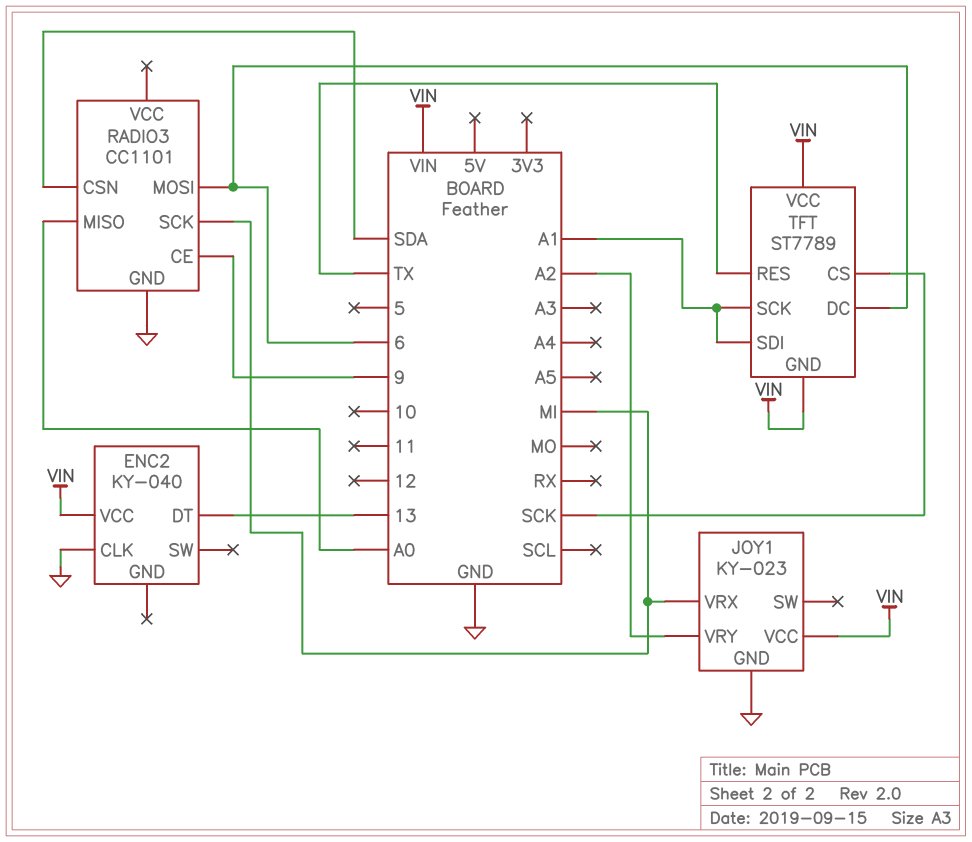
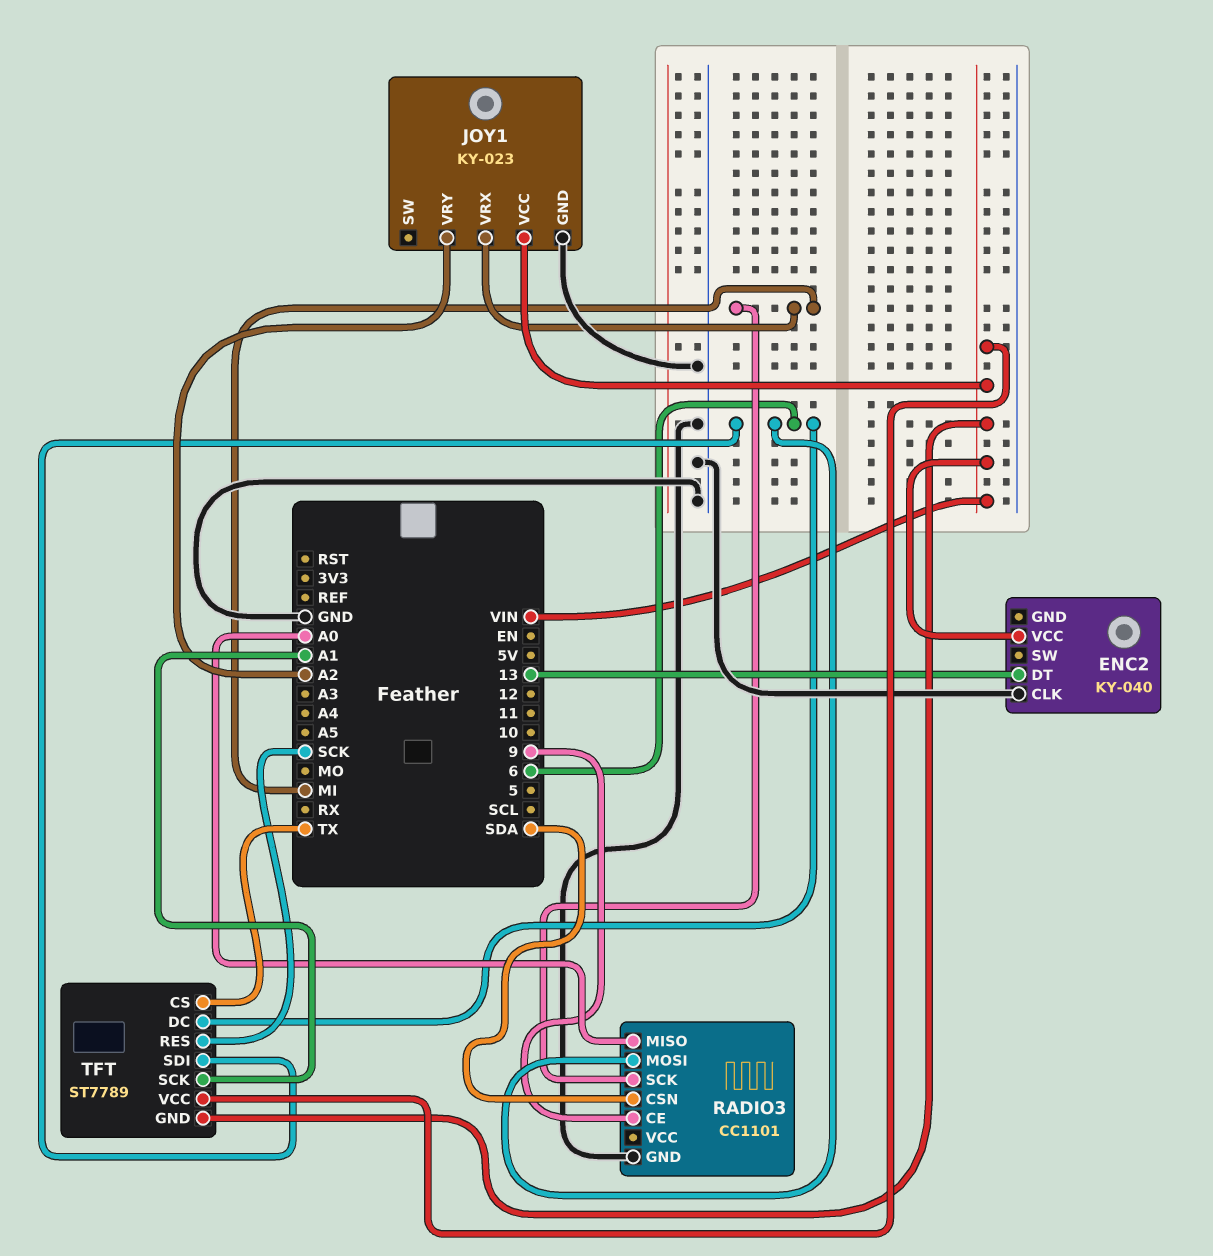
TFT pin CS: SCK -> TX
TFT pin RES: TX -> SCK
TFT pin SDI: A1 -> 6

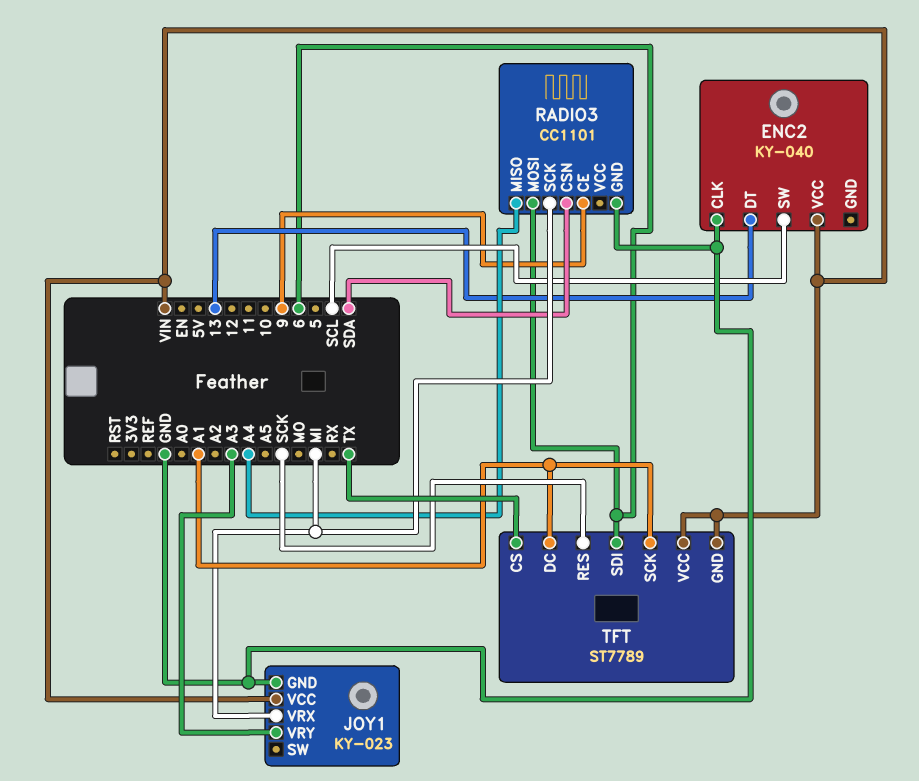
ENC2 pin SW: none -> SCL
JOY1 pin VRY: A2 -> A3
RADIO3 pin MISO: A0 -> A4
TFT pin DC: 6 -> A1

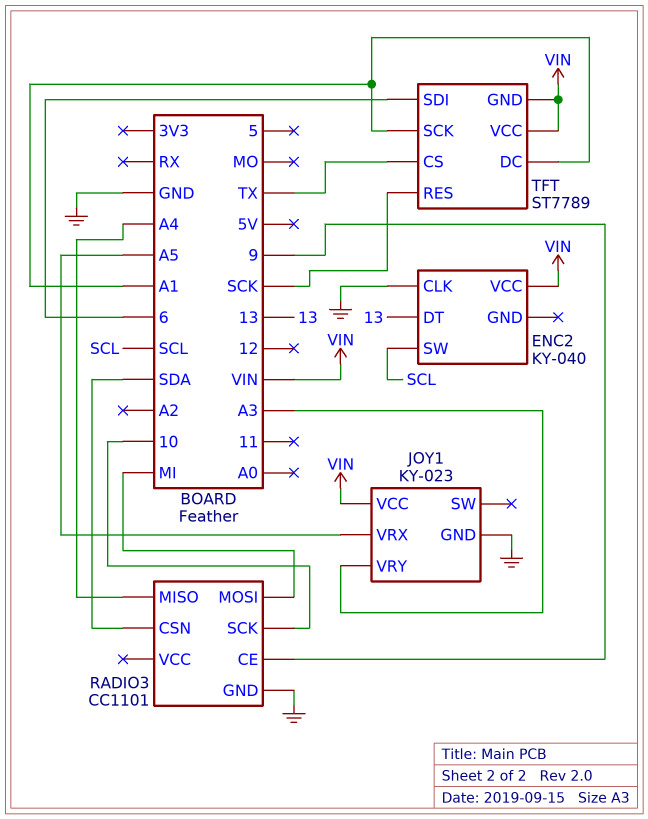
JOY1 pin VRX: MI -> A5
RADIO3 pin MOSI: 6 -> MI
RADIO3 pin SCK: MI -> 10

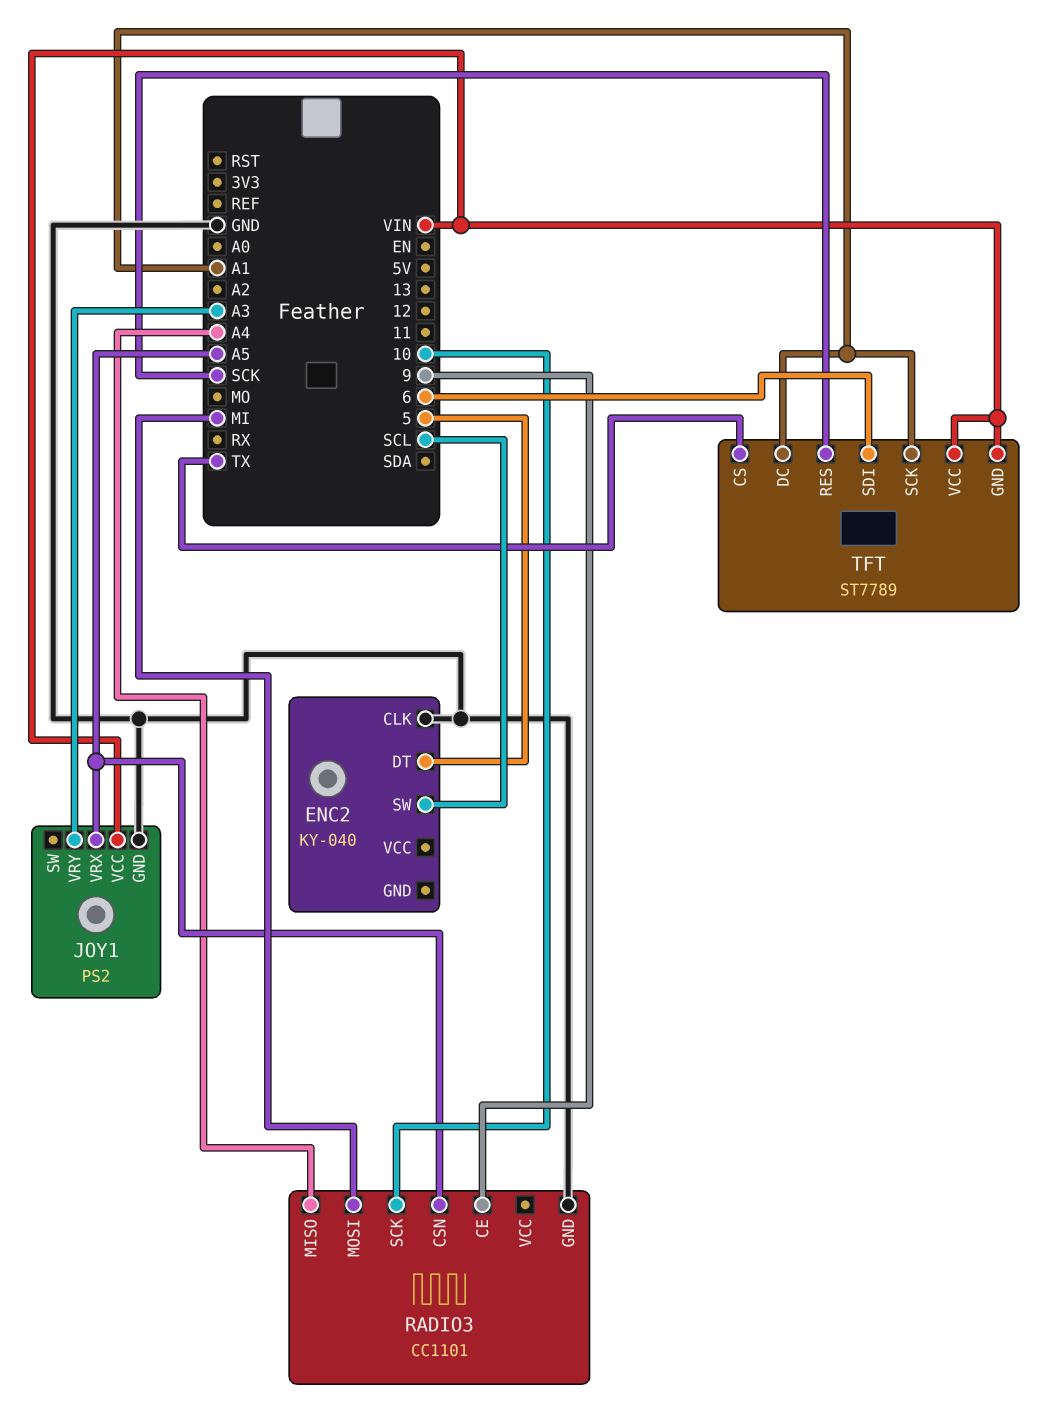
ENC2 pin DT: 13 -> 5
ENC2 pin VCC: VIN -> none
JOY1: KY-023 -> PS2
RADIO3 pin CSN: SDA -> A5

